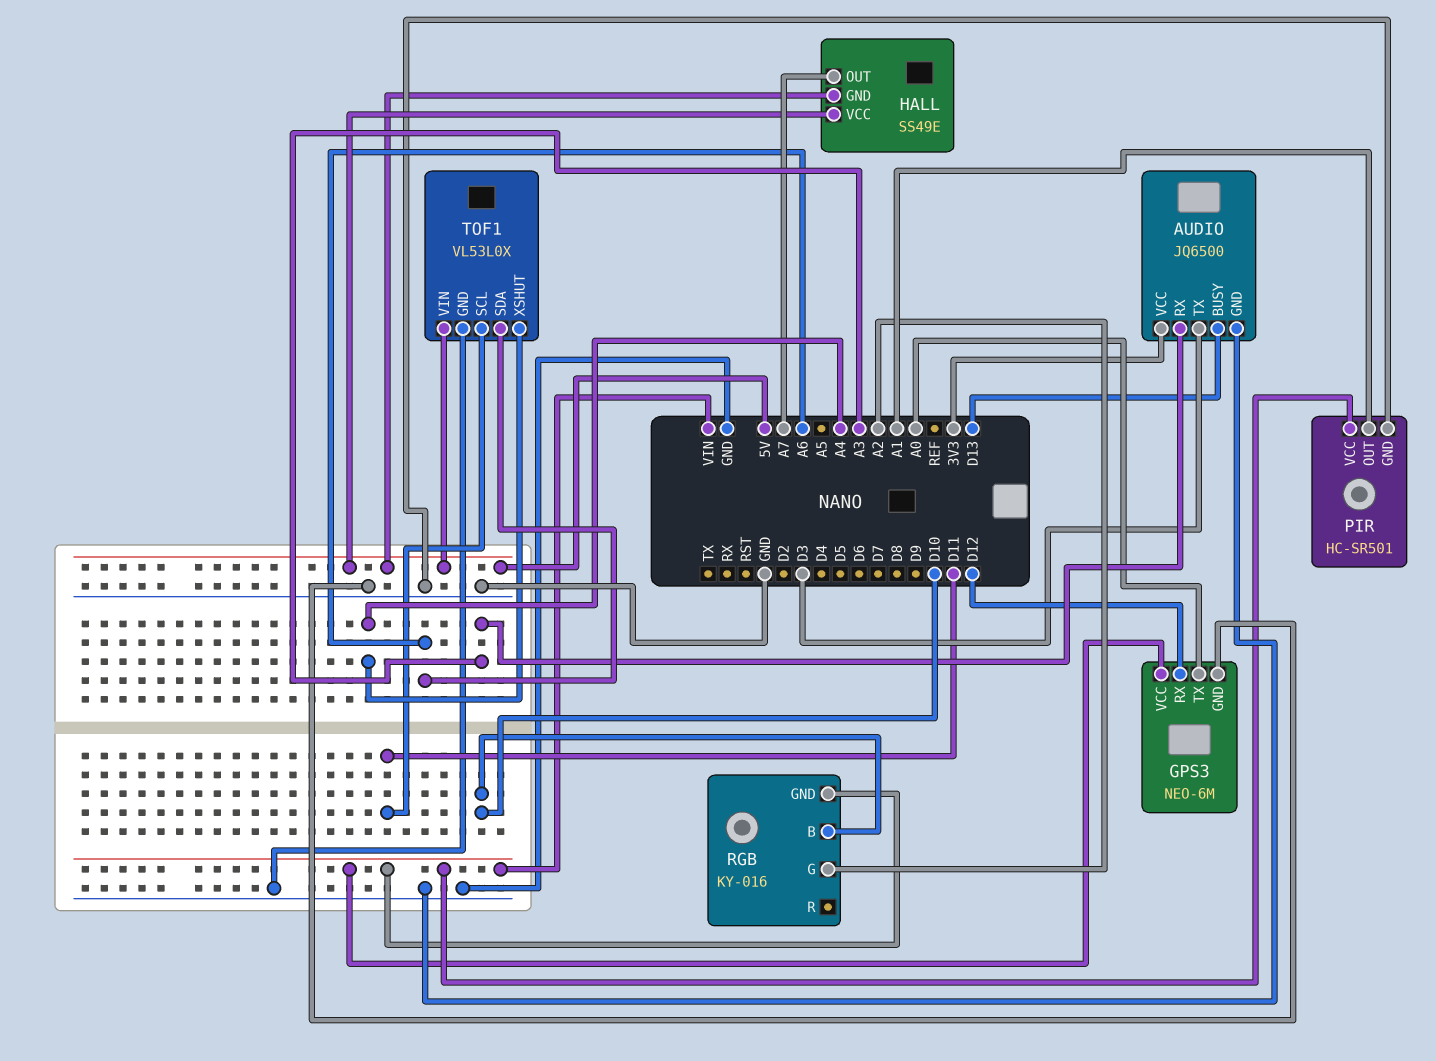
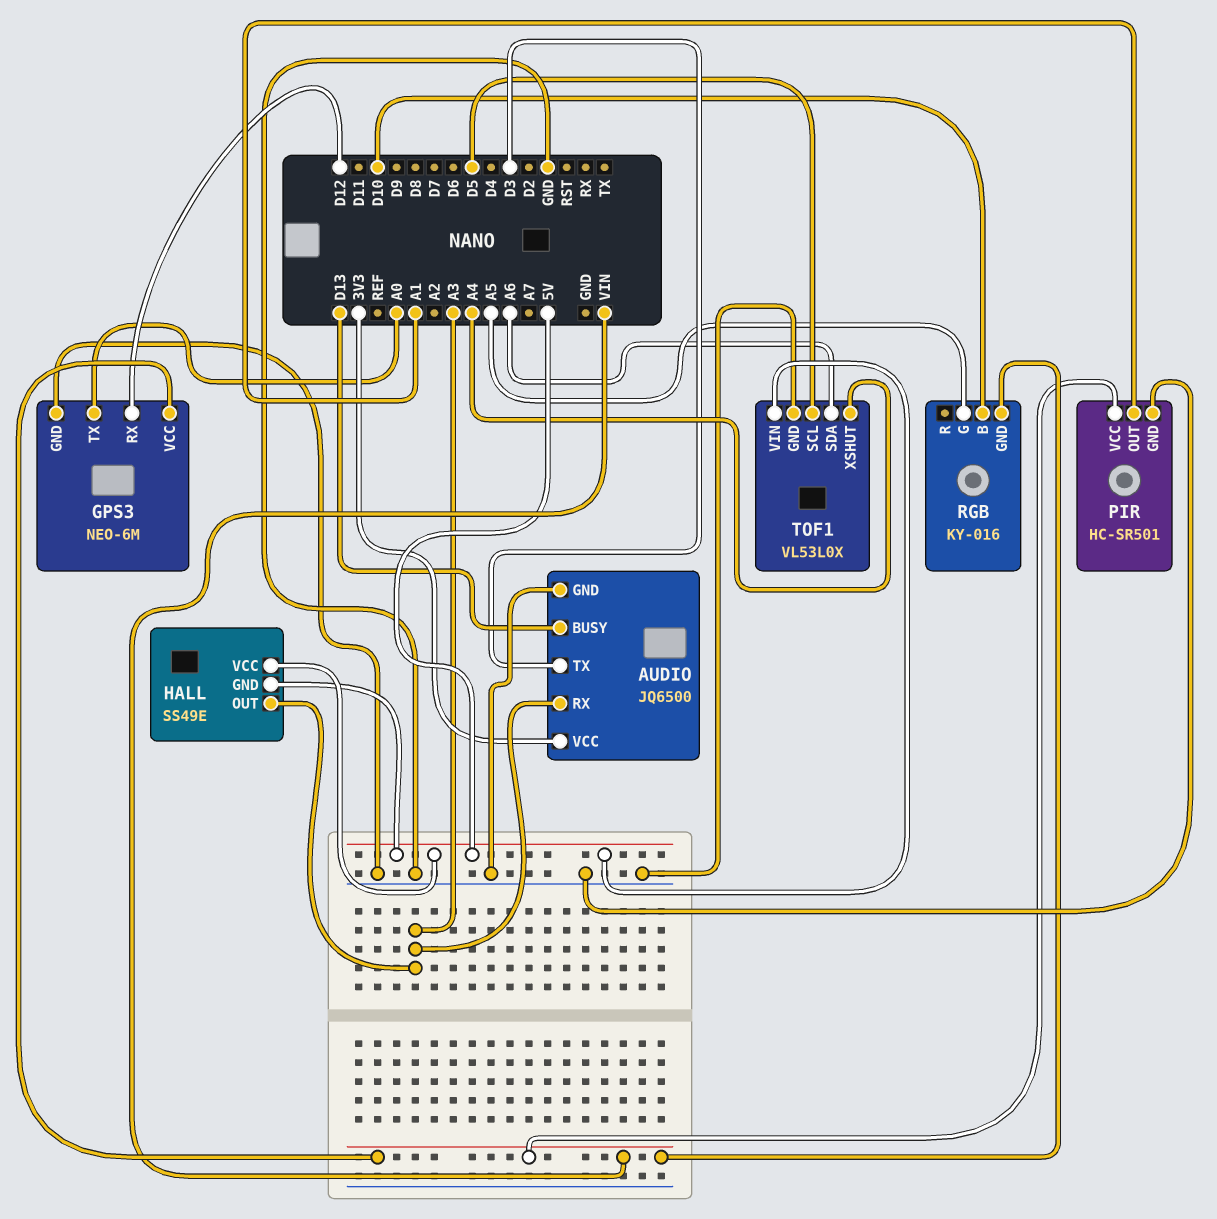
HALL pin OUT: A7 -> A3
RGB pin G: A2 -> A5
TOF1 pin SCL: D11 -> D5

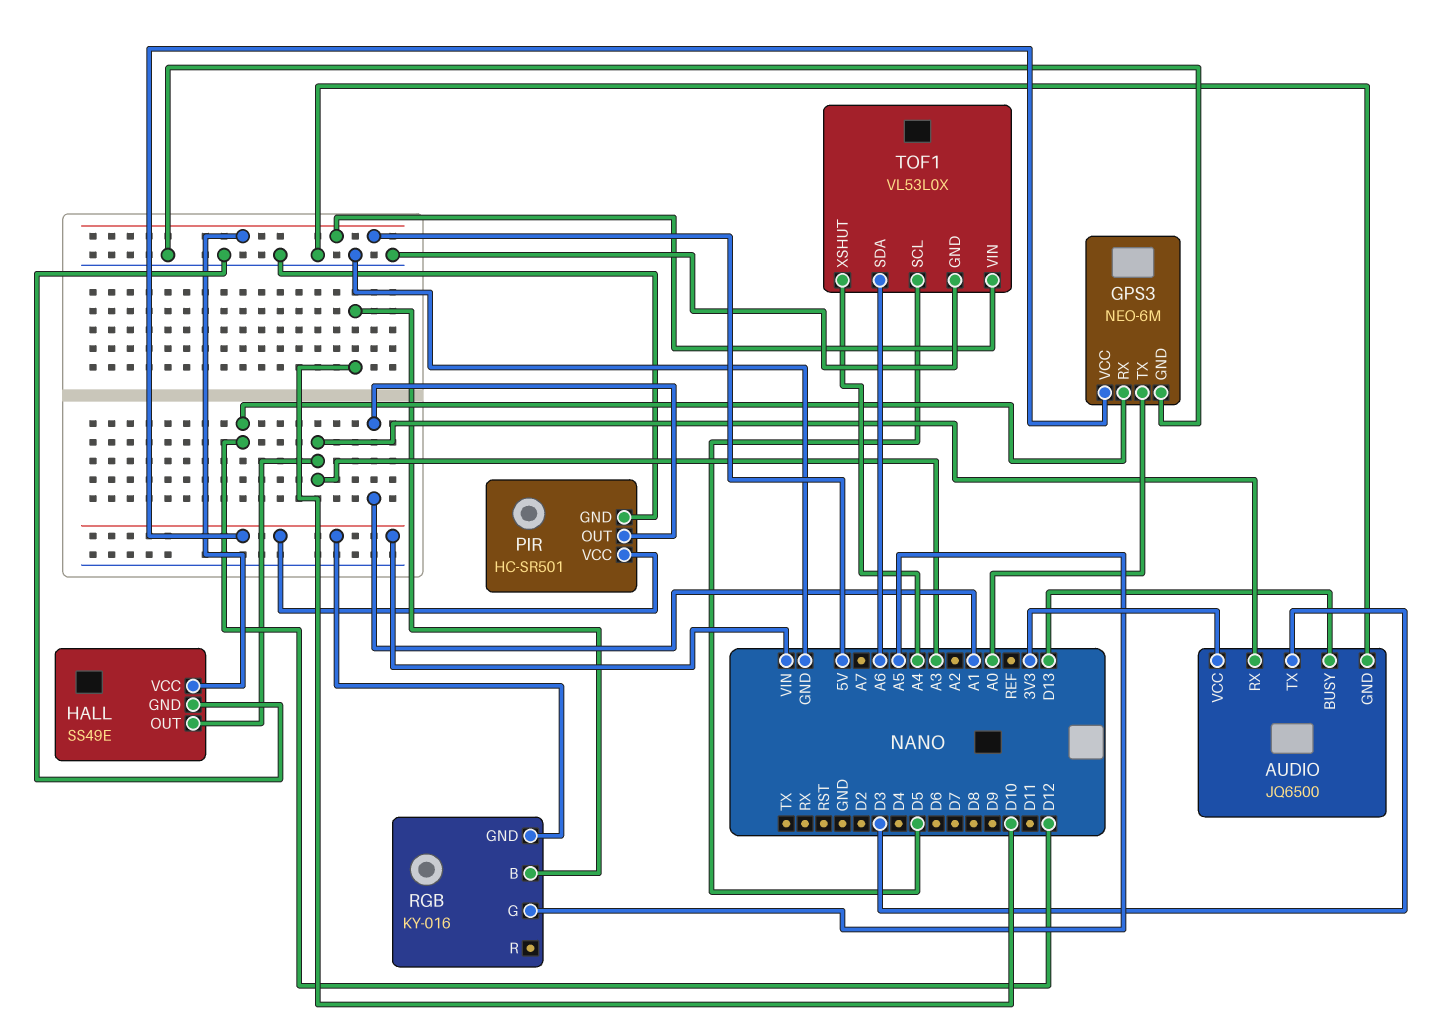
HALL pin GND: 5V -> GND

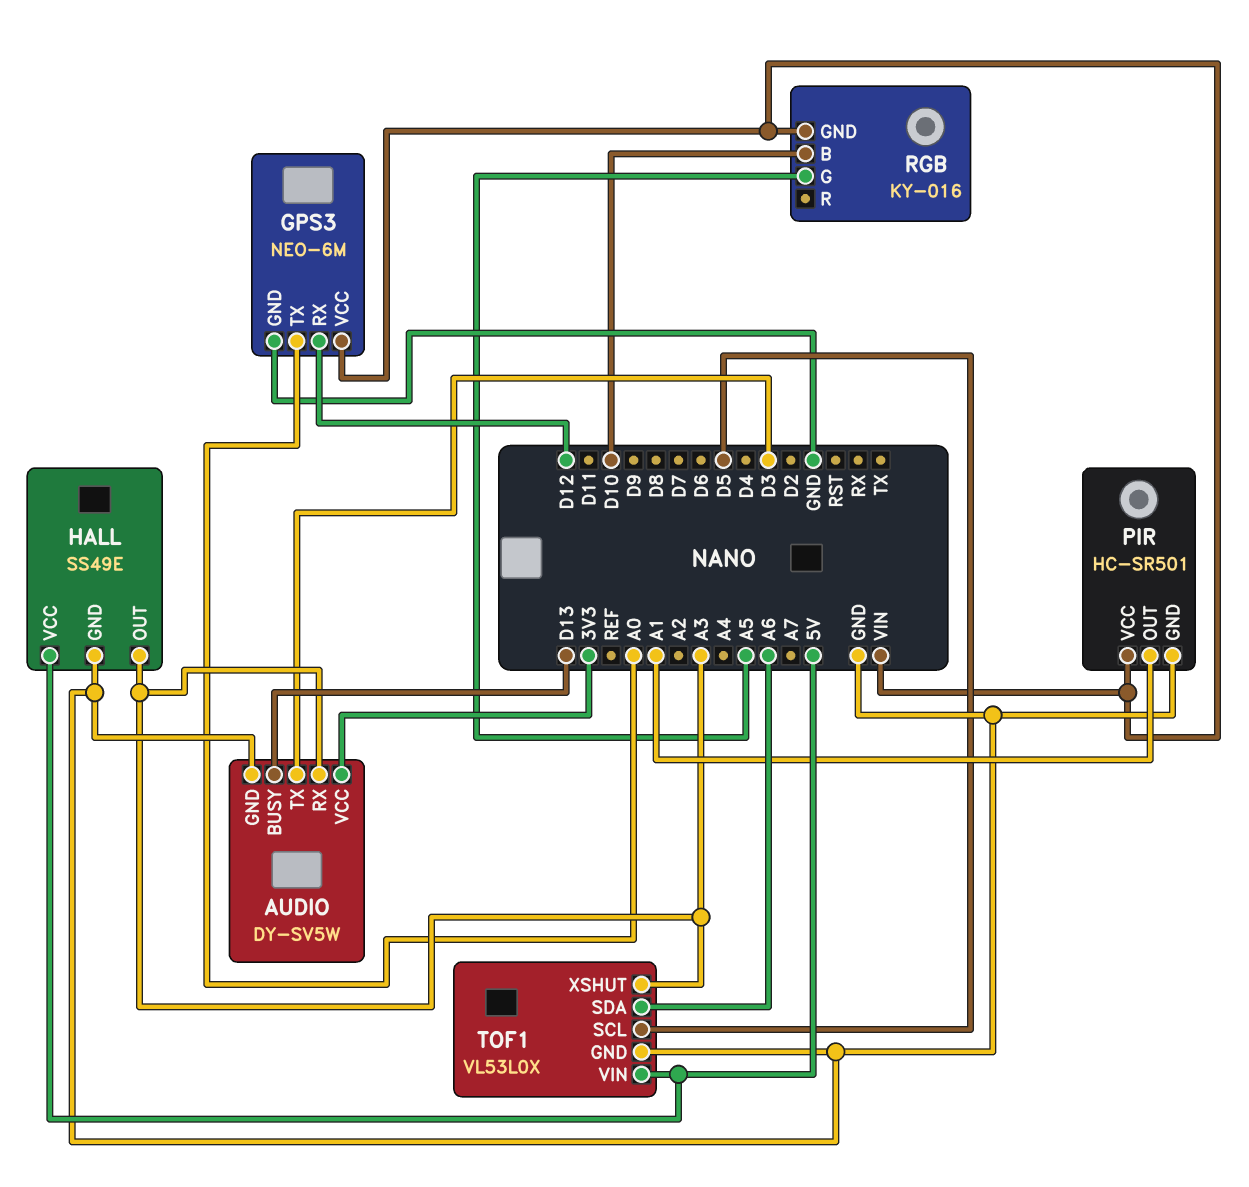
AUDIO: JQ6500 -> DY-SV5W
TOF1 pin XSHUT: A4 -> A3

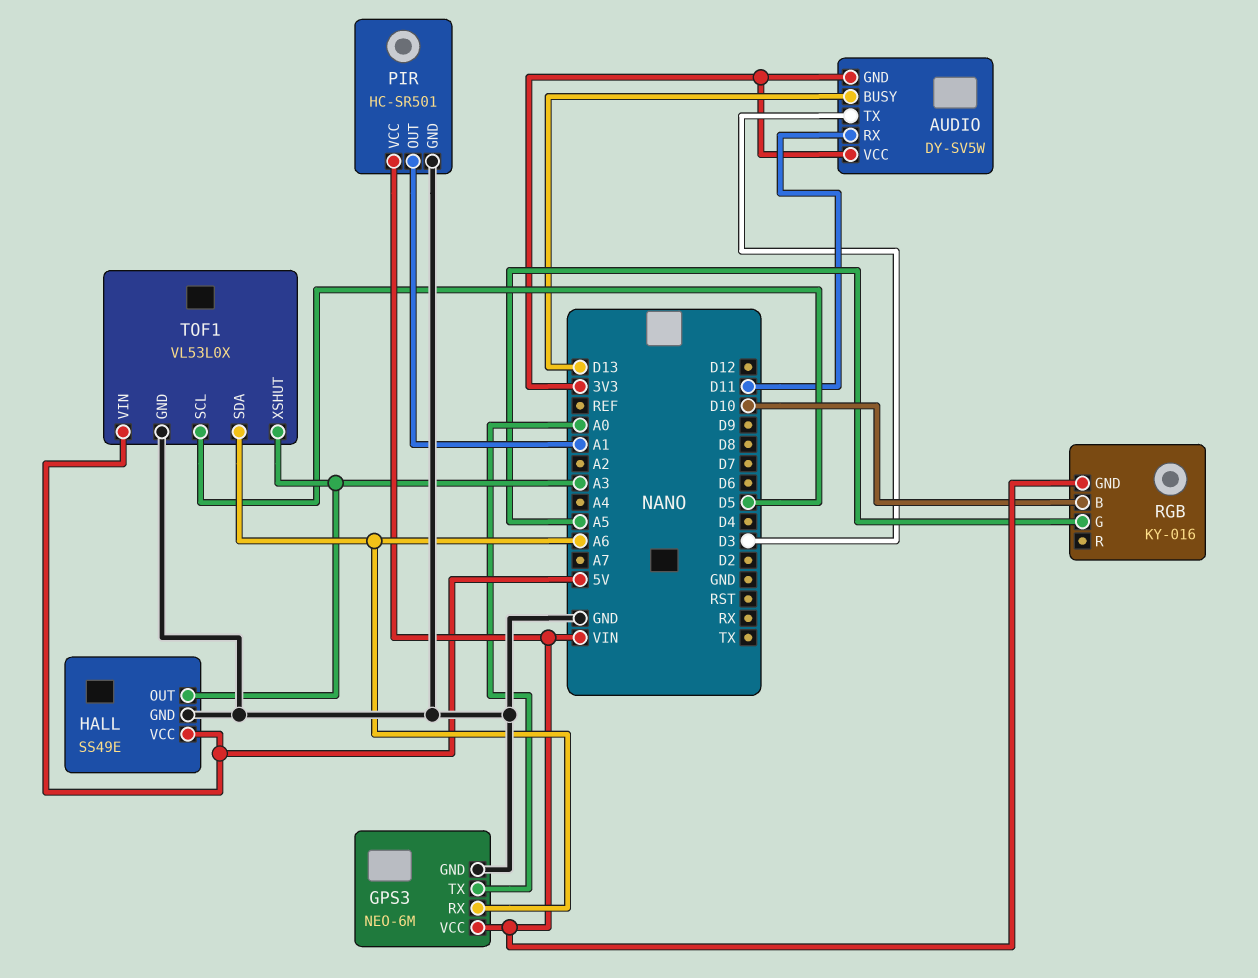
AUDIO pin GND: GND -> 3V3
AUDIO pin RX: A3 -> D11
GPS3 pin RX: D12 -> A6

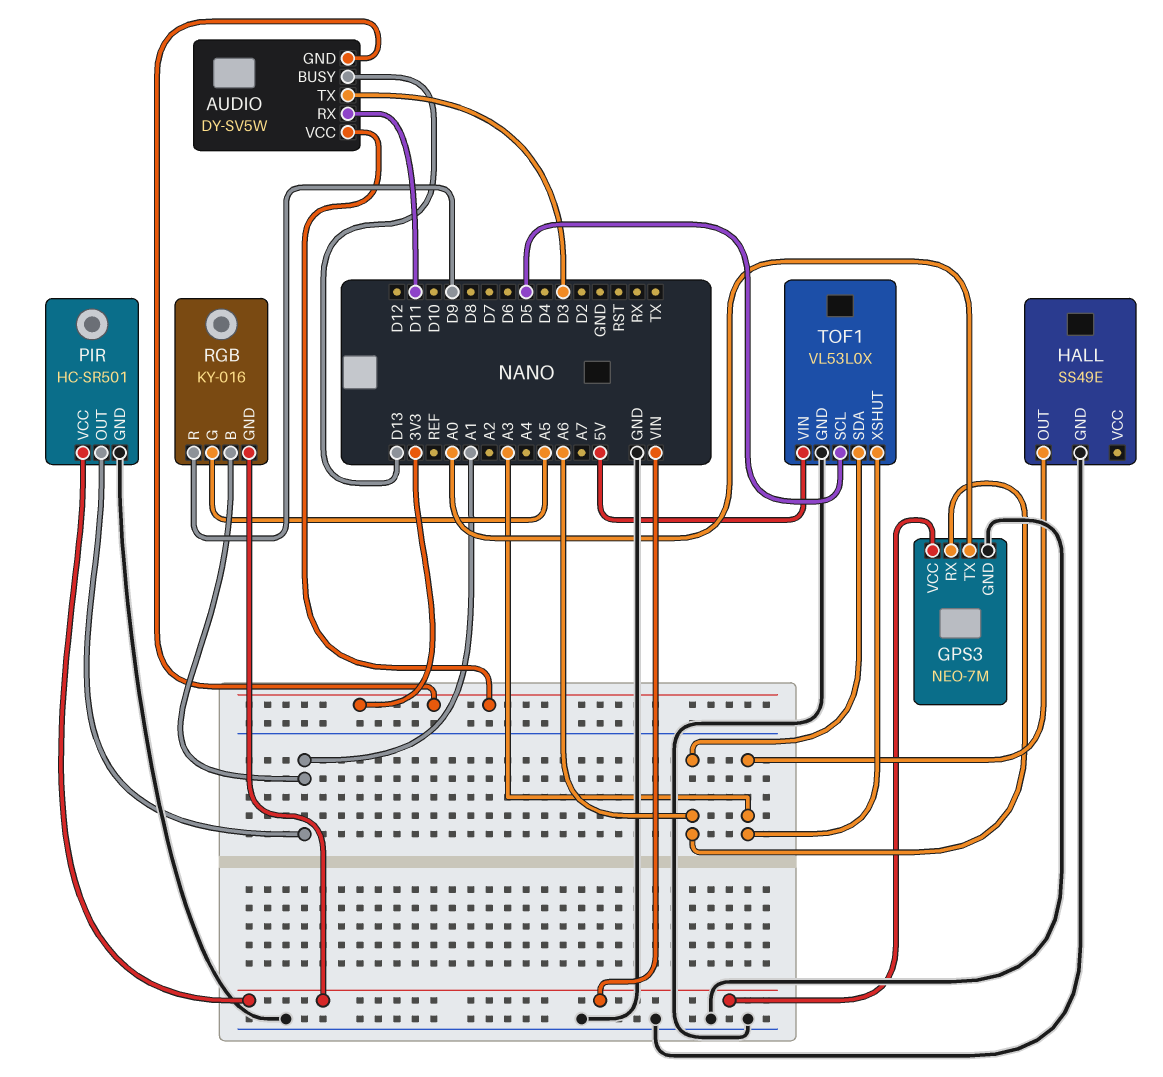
GPS3: NEO-6M -> NEO-7M
HALL pin VCC: 5V -> none
RGB pin B: D10 -> A1
RGB pin R: none -> D9

